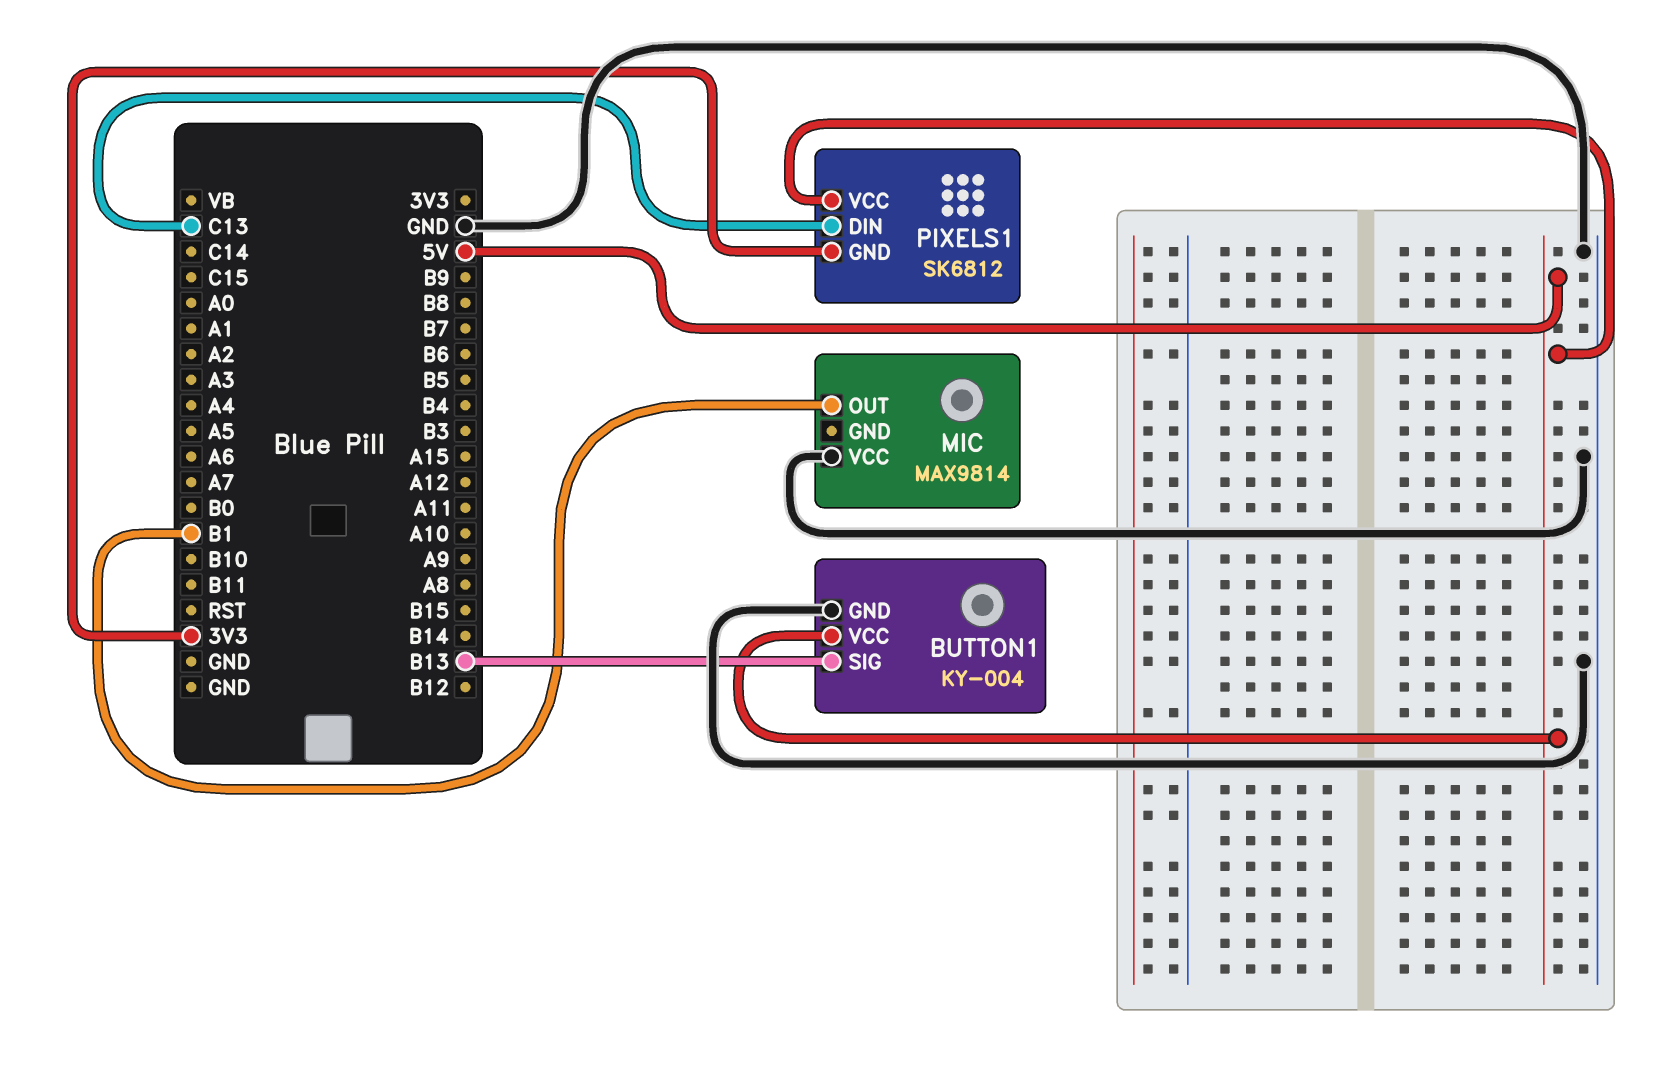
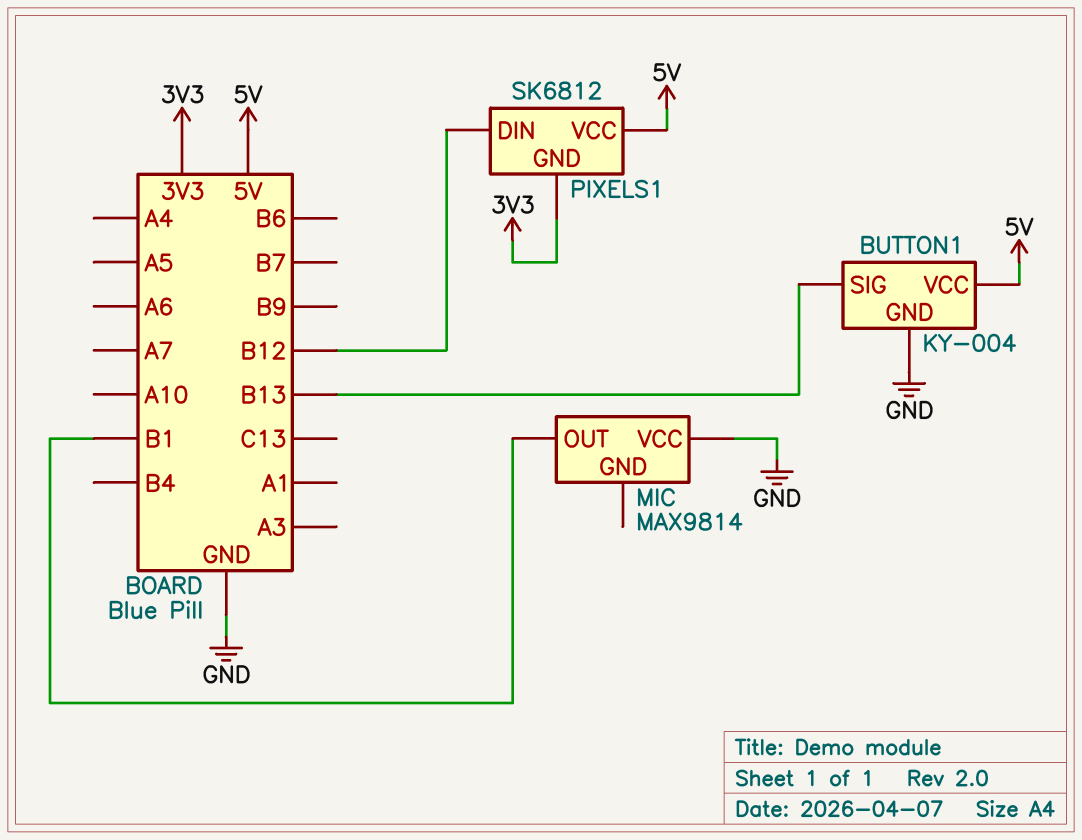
PIXELS1 pin DIN: C13 -> B12

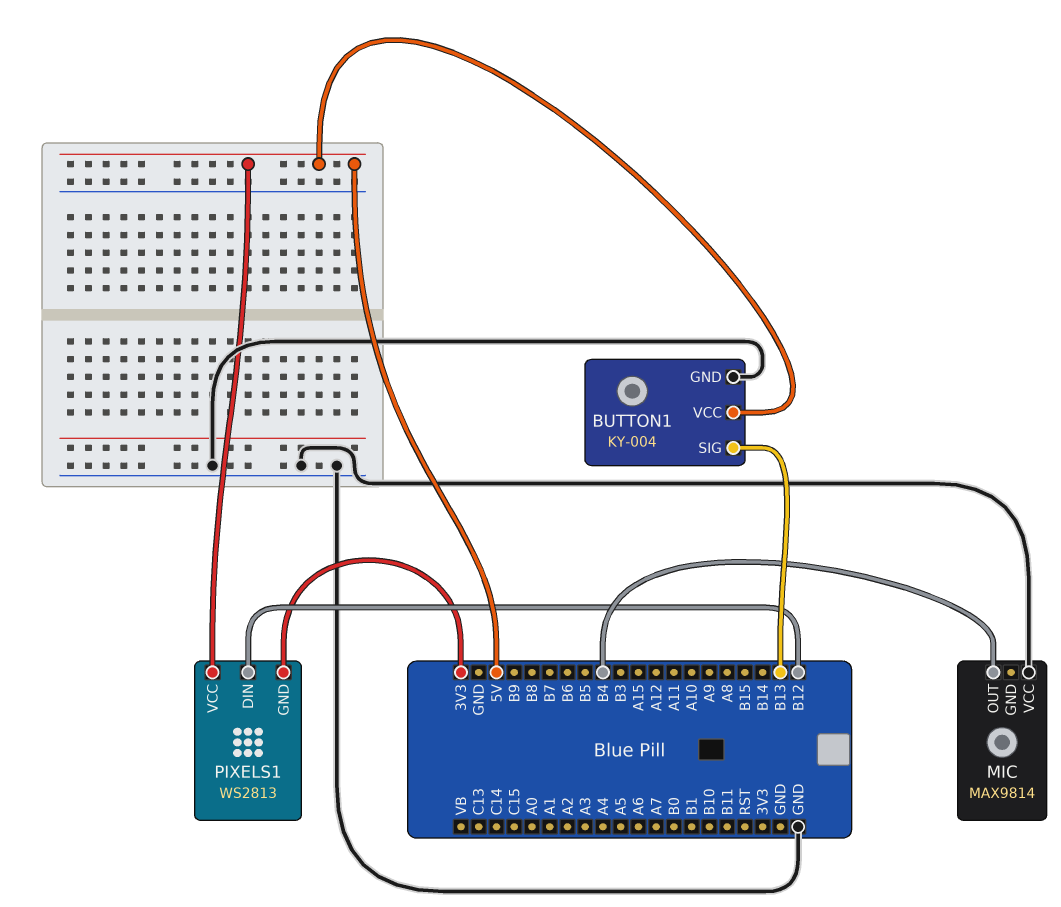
MIC pin OUT: B1 -> B4
PIXELS1: SK6812 -> WS2813

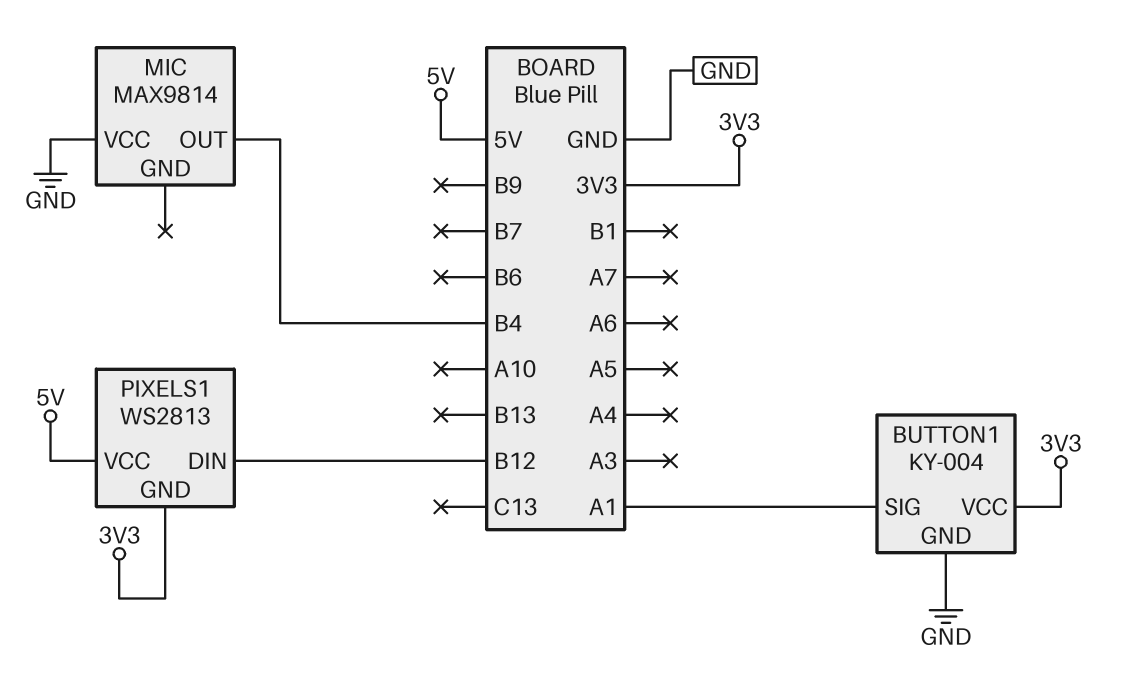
BUTTON1 pin SIG: B13 -> A1
BUTTON1 pin VCC: 5V -> 3V3

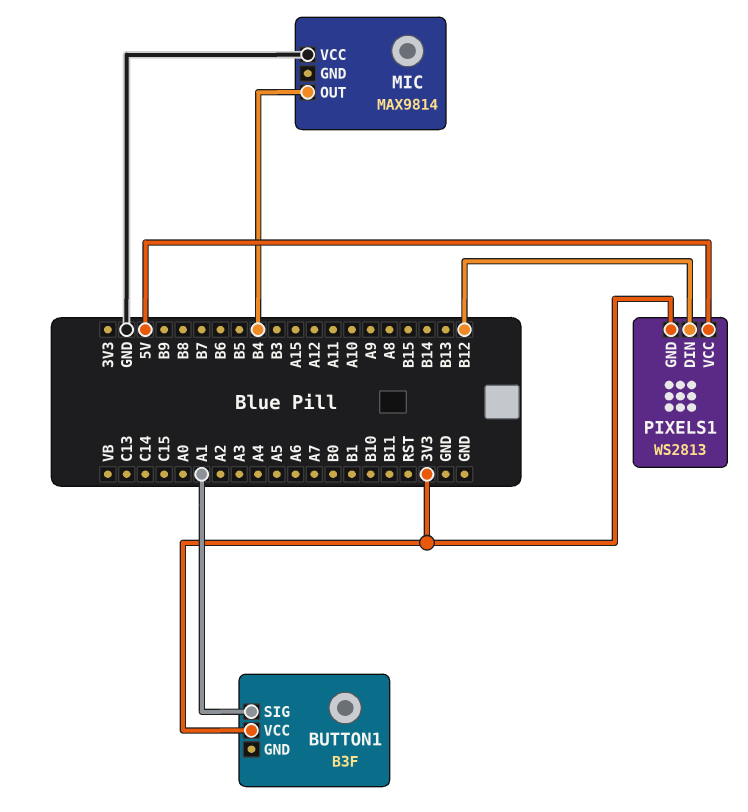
BUTTON1: KY-004 -> B3F
BUTTON1 pin GND: GND -> none

